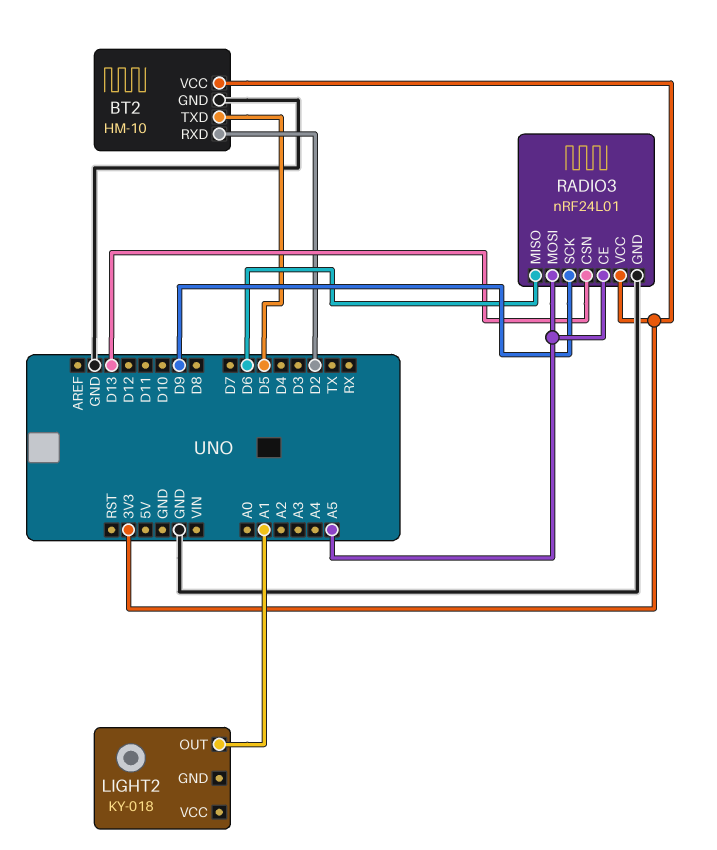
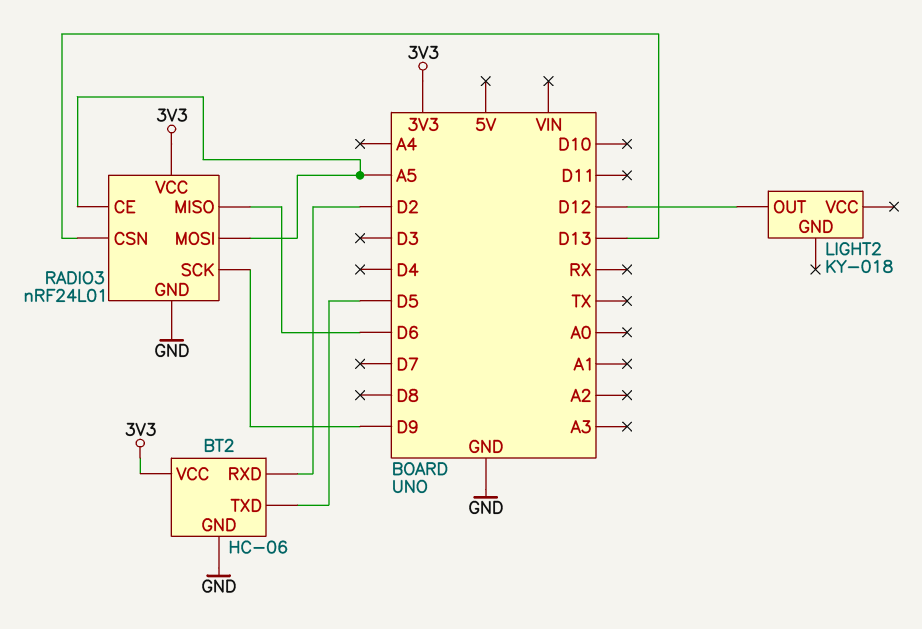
BT2: HM-10 -> HC-06
LIGHT2 pin OUT: A1 -> D12

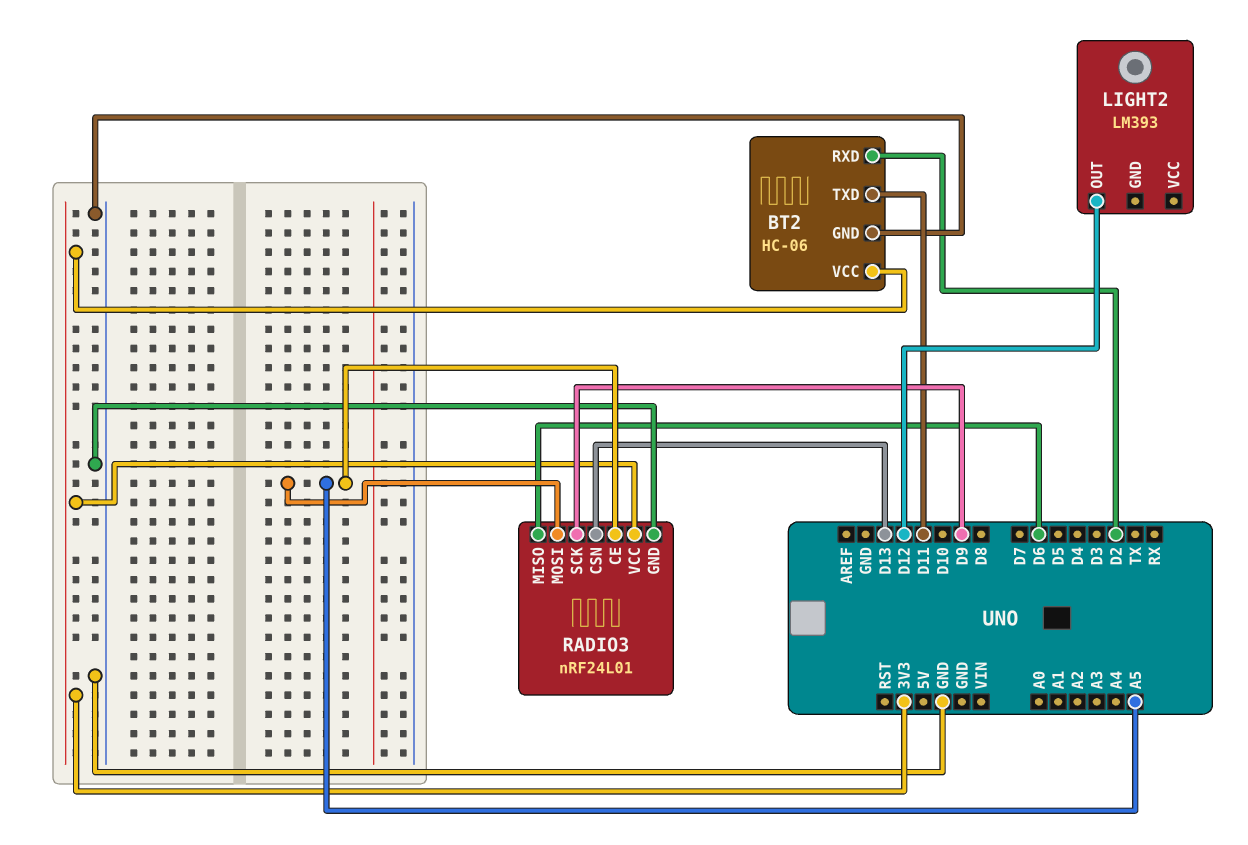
BT2 pin TXD: D5 -> D11
LIGHT2: KY-018 -> LM393

